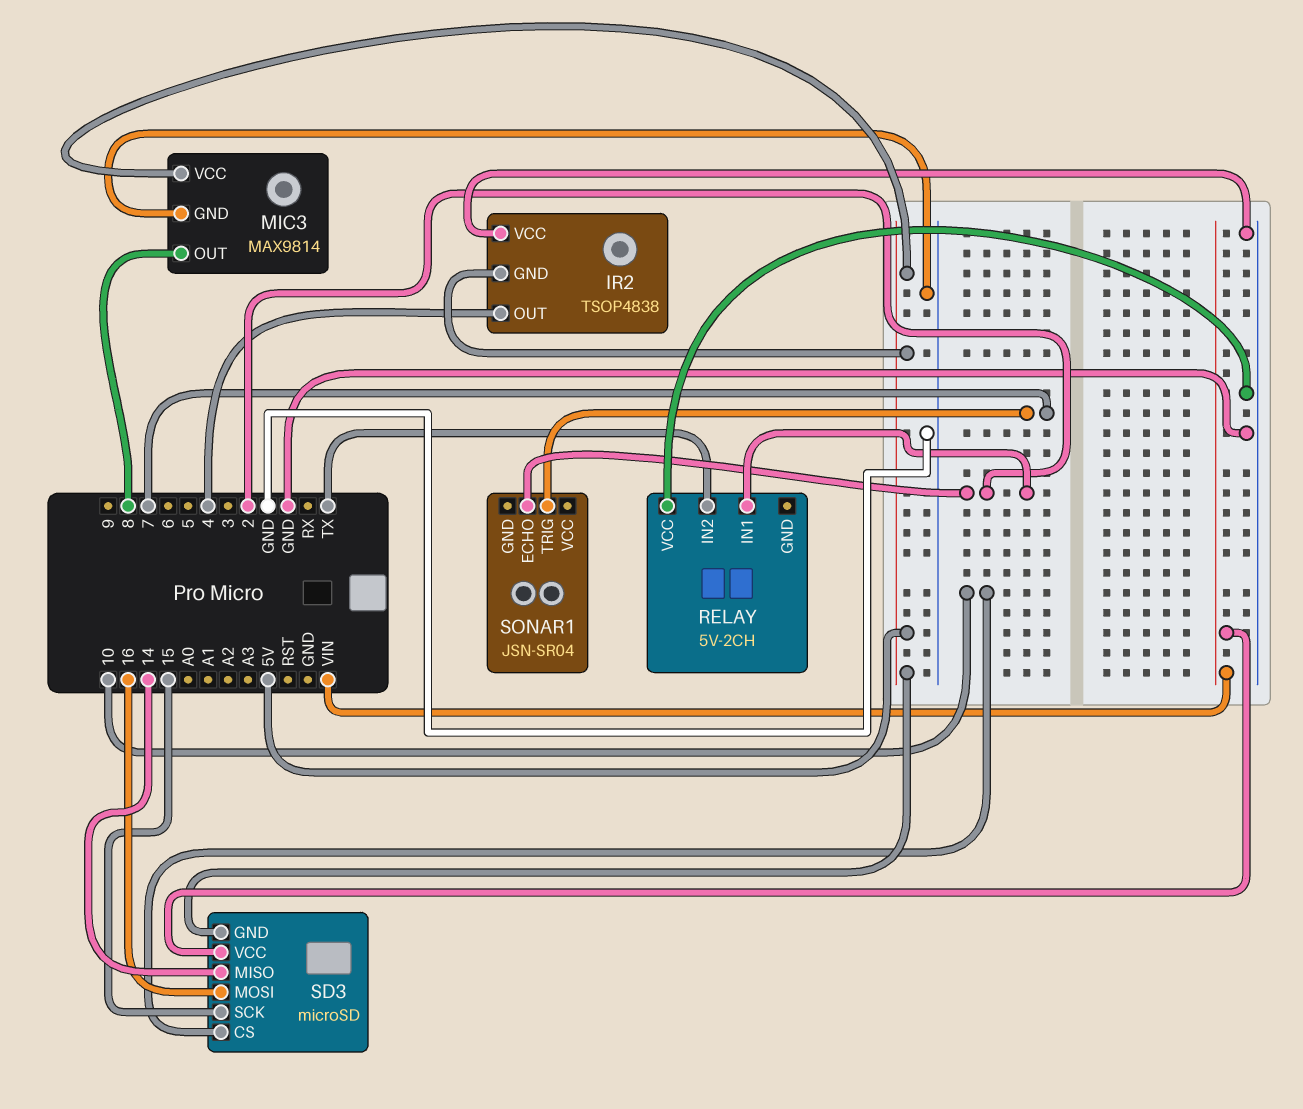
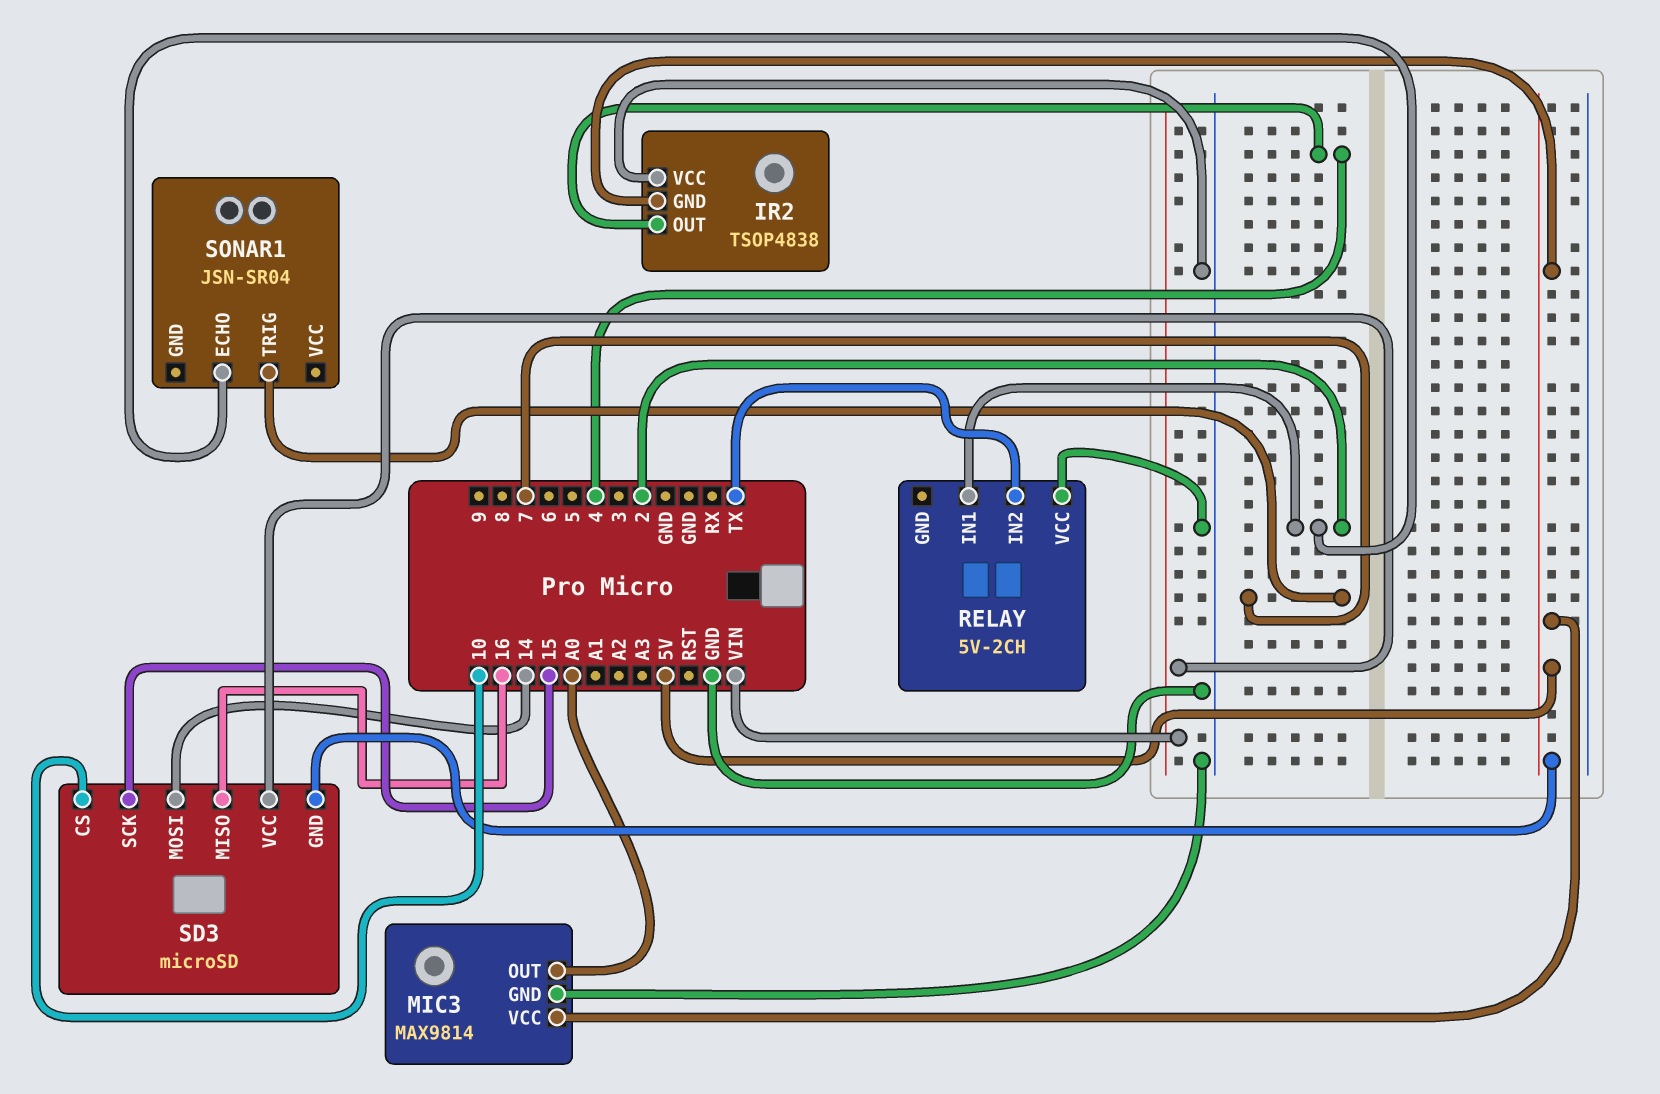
MIC3 pin OUT: 8 -> A0
SD3 pin MISO: 14 -> 16
SD3 pin MOSI: 16 -> 14

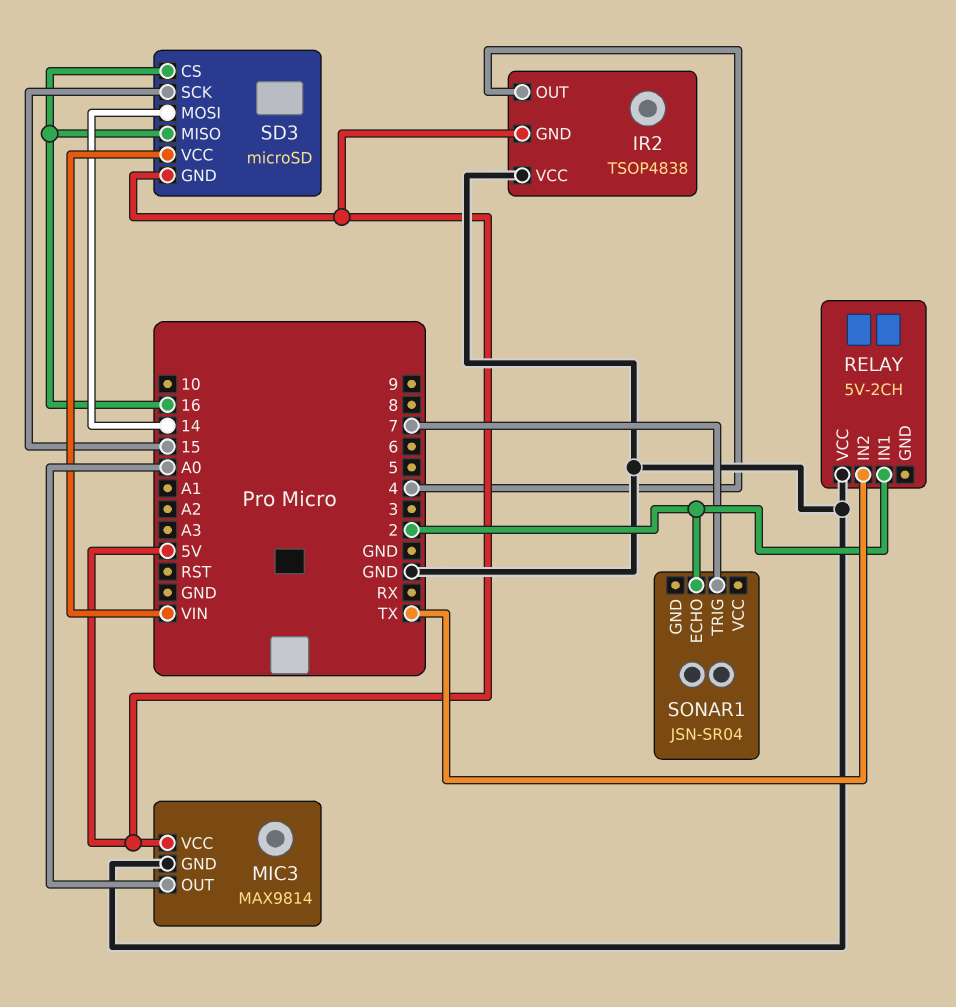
SD3 pin CS: 10 -> 16

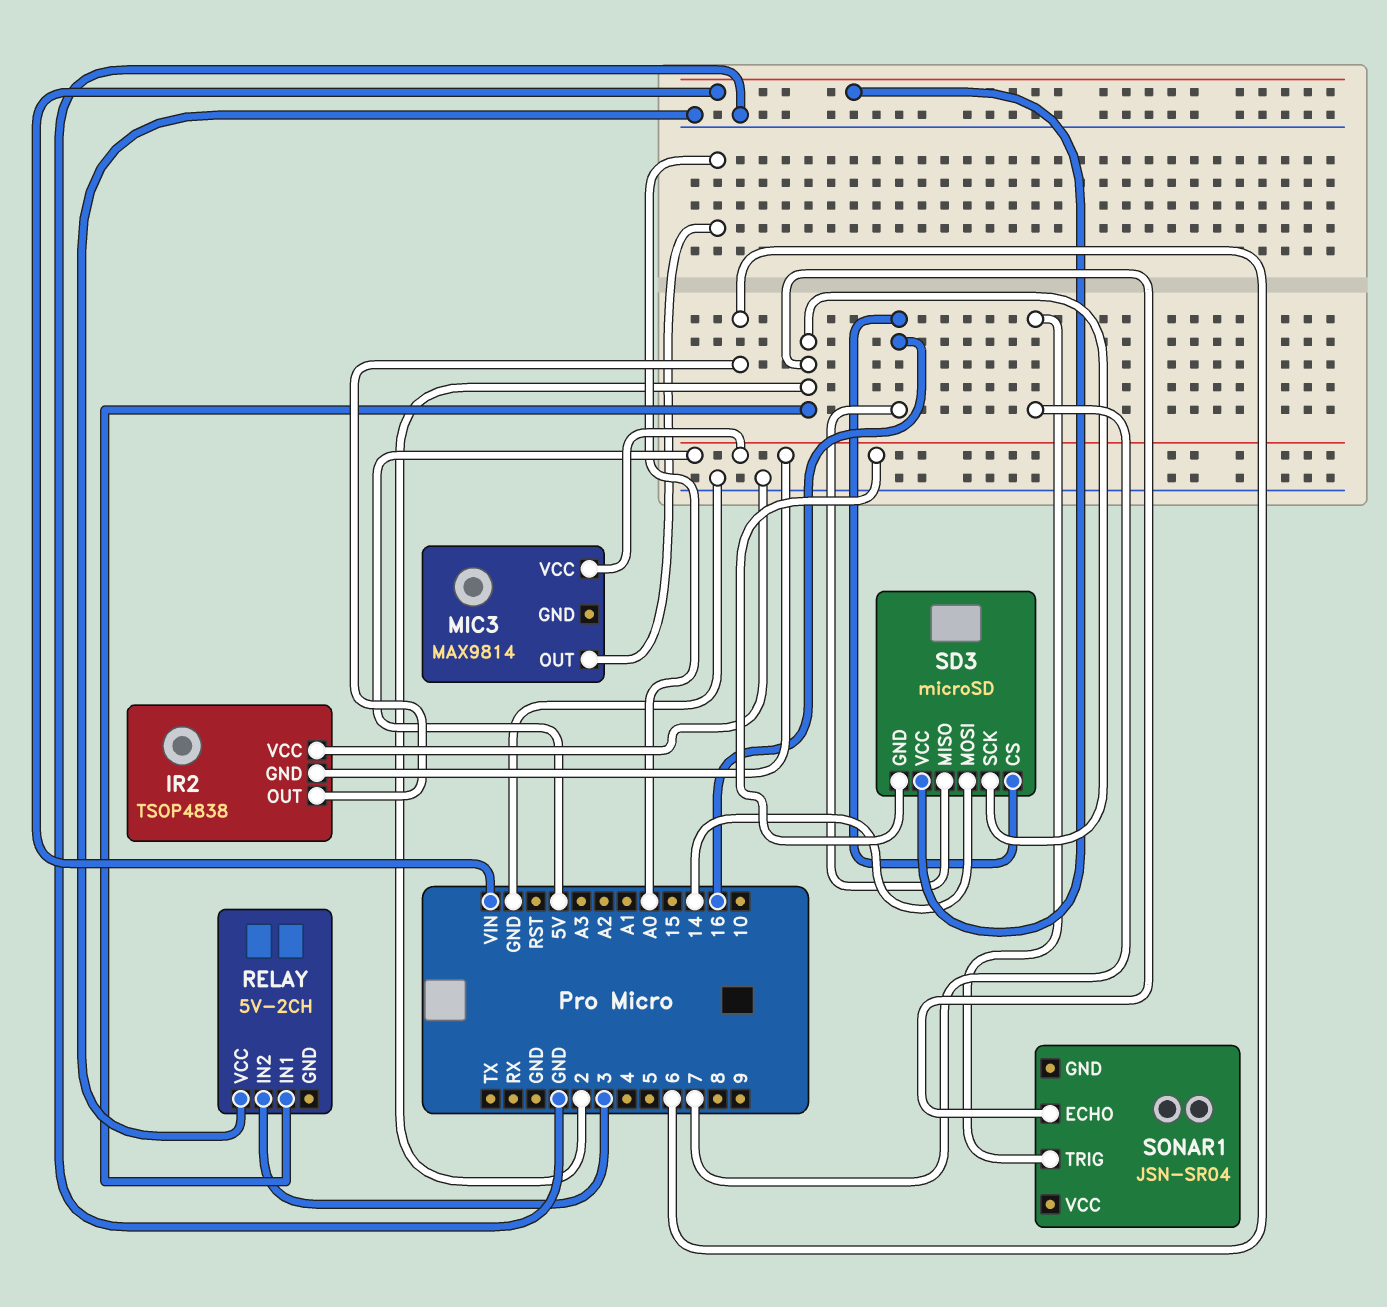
IR2 pin OUT: 4 -> 6
MIC3 pin GND: GND -> none
RELAY pin IN2: TX -> 3
SD3 pin SCK: 15 -> 2

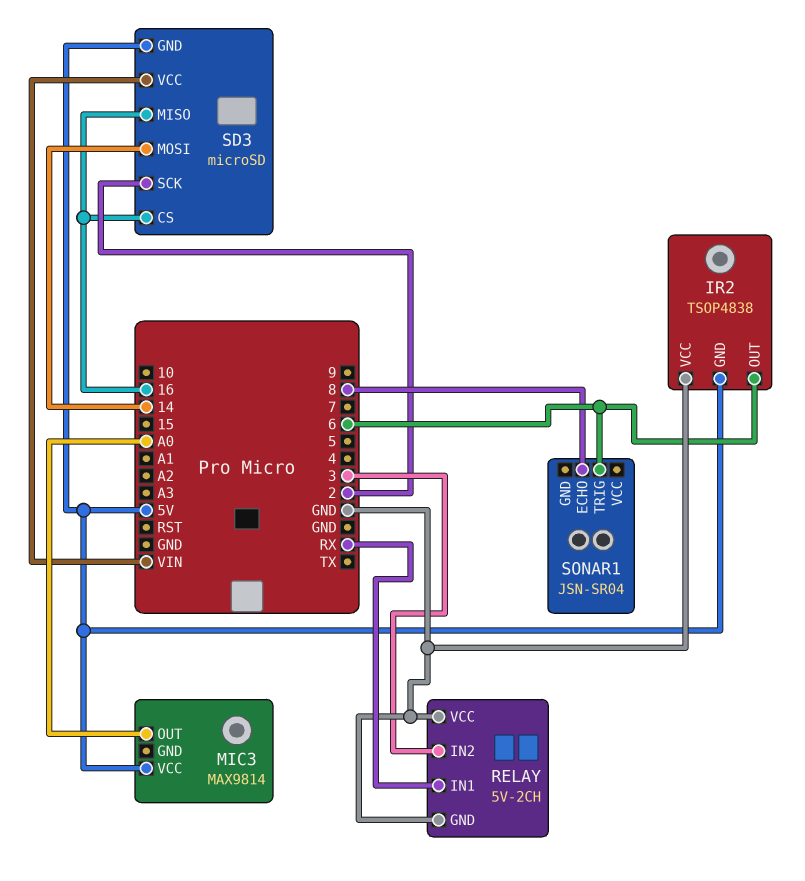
RELAY pin GND: none -> GND
RELAY pin IN1: 2 -> RX
SONAR1 pin ECHO: 2 -> 8
SONAR1 pin TRIG: 7 -> 6

